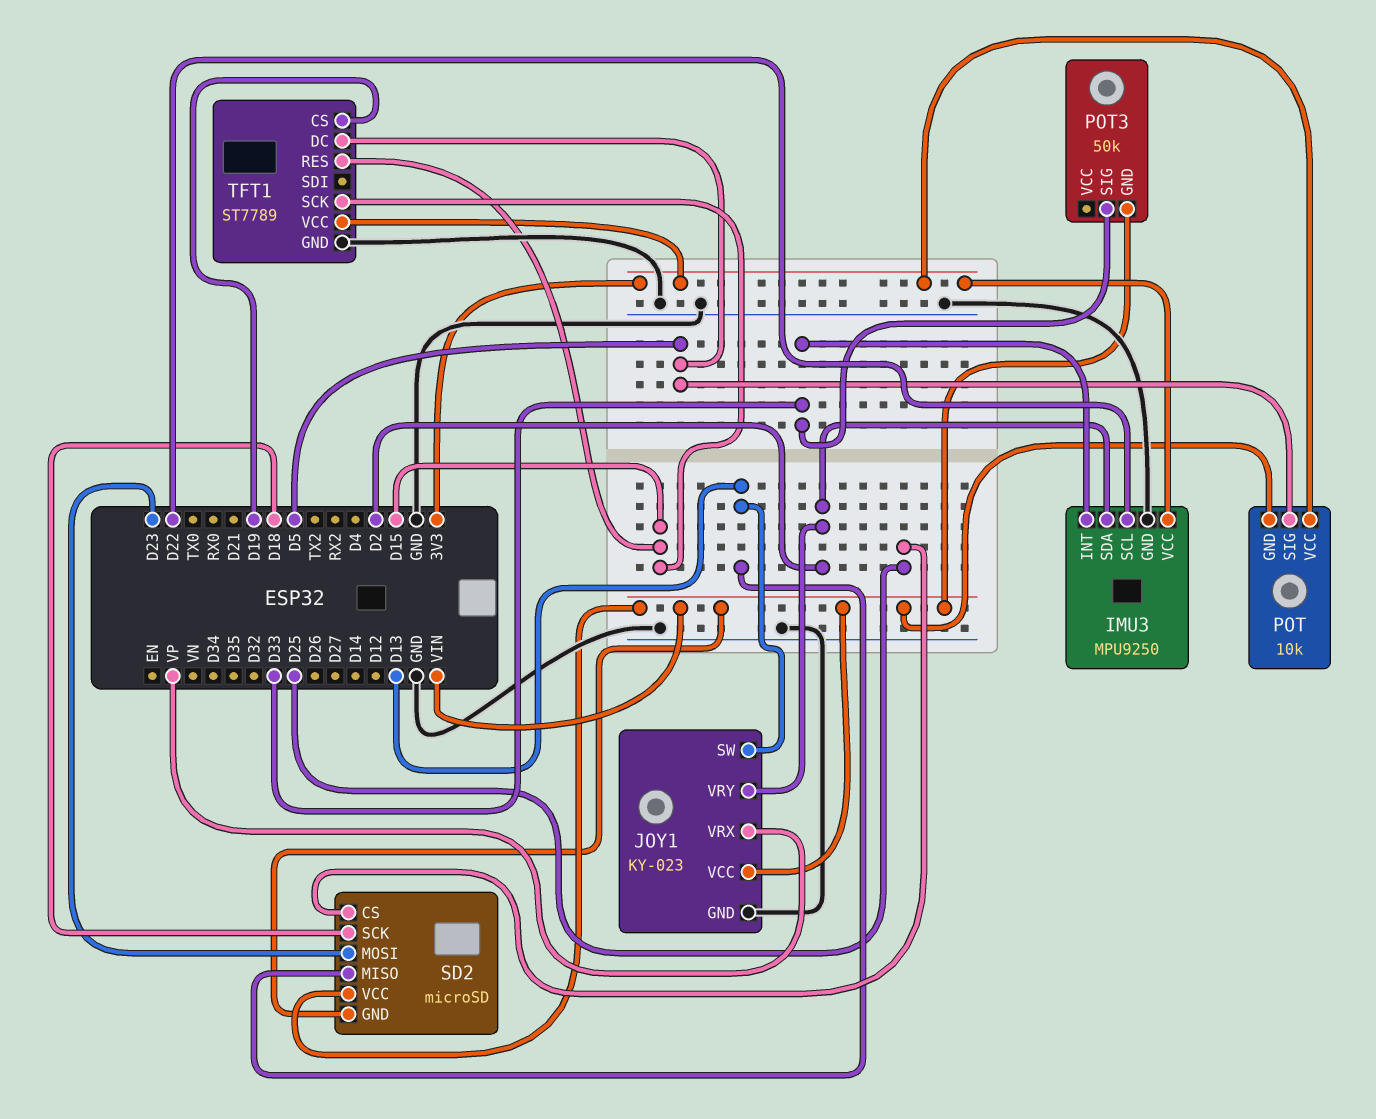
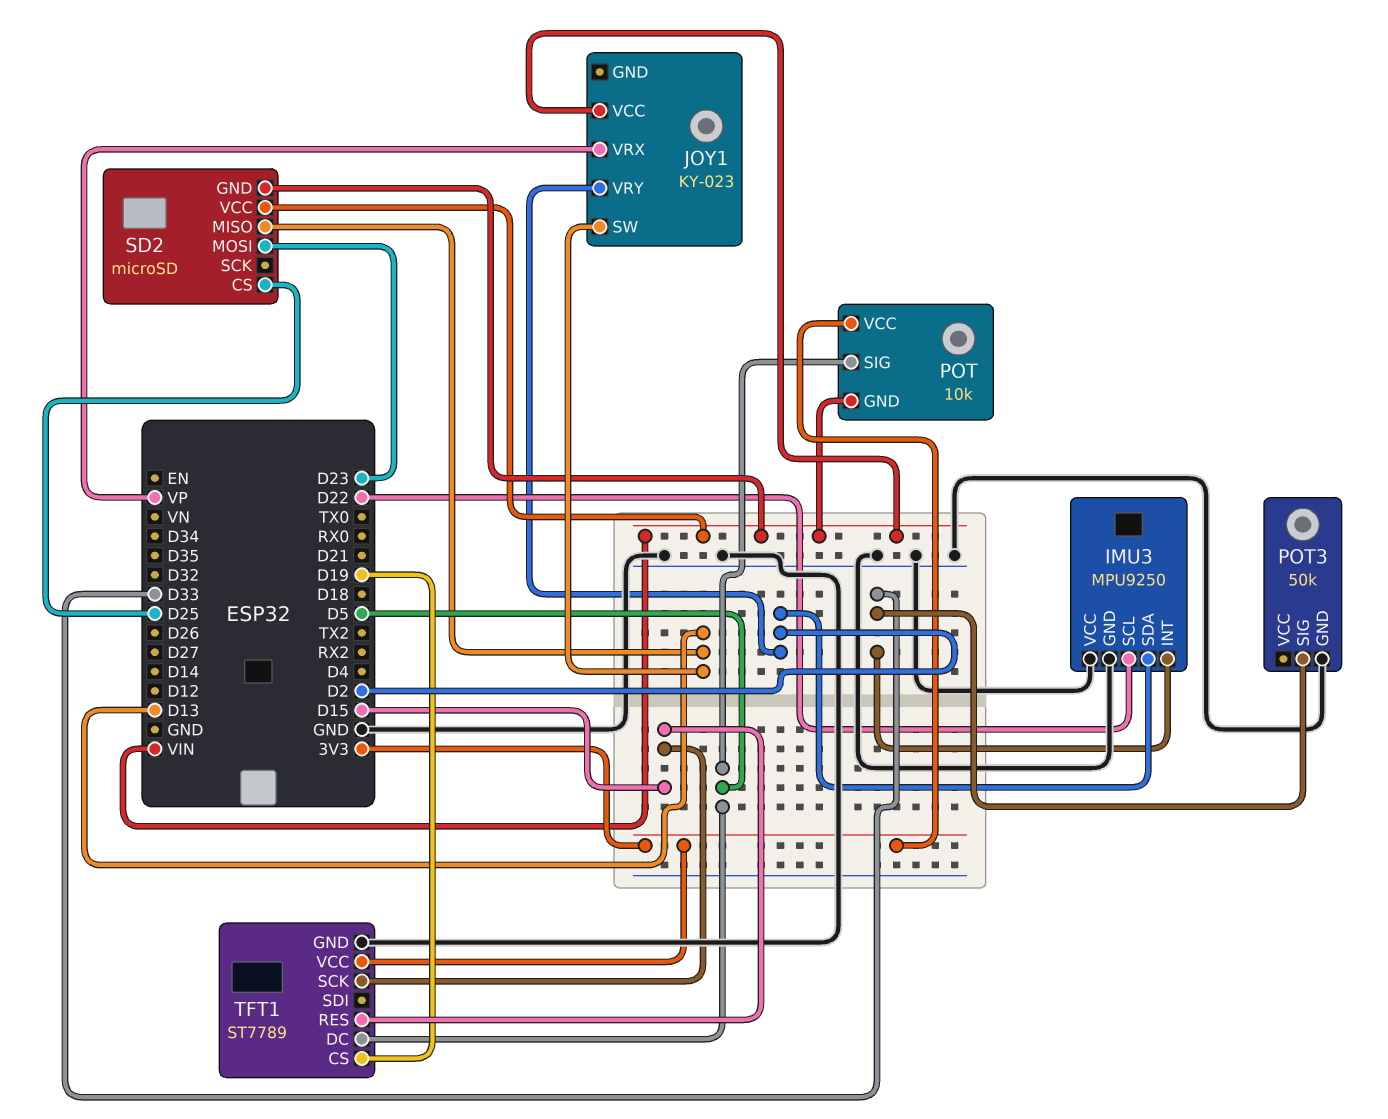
IMU3 pin VCC: 3V3 -> GND
JOY1 pin GND: GND -> none
POT3 pin GND: VIN -> GND
SD2 pin SCK: D18 -> none

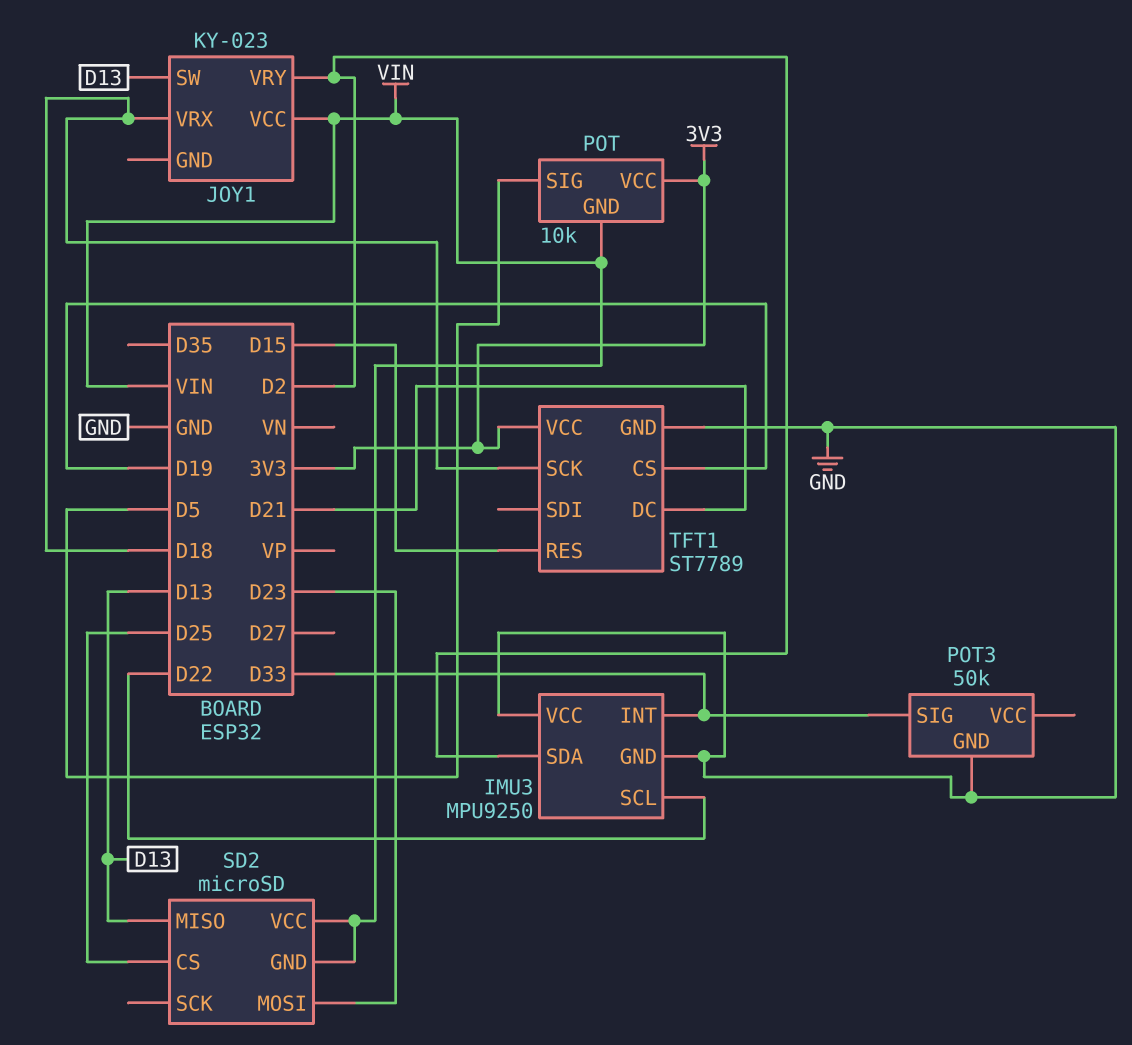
JOY1 pin VRX: VP -> D18
TFT1 pin DC: D5 -> D21
TFT1 pin SCK: D15 -> D18

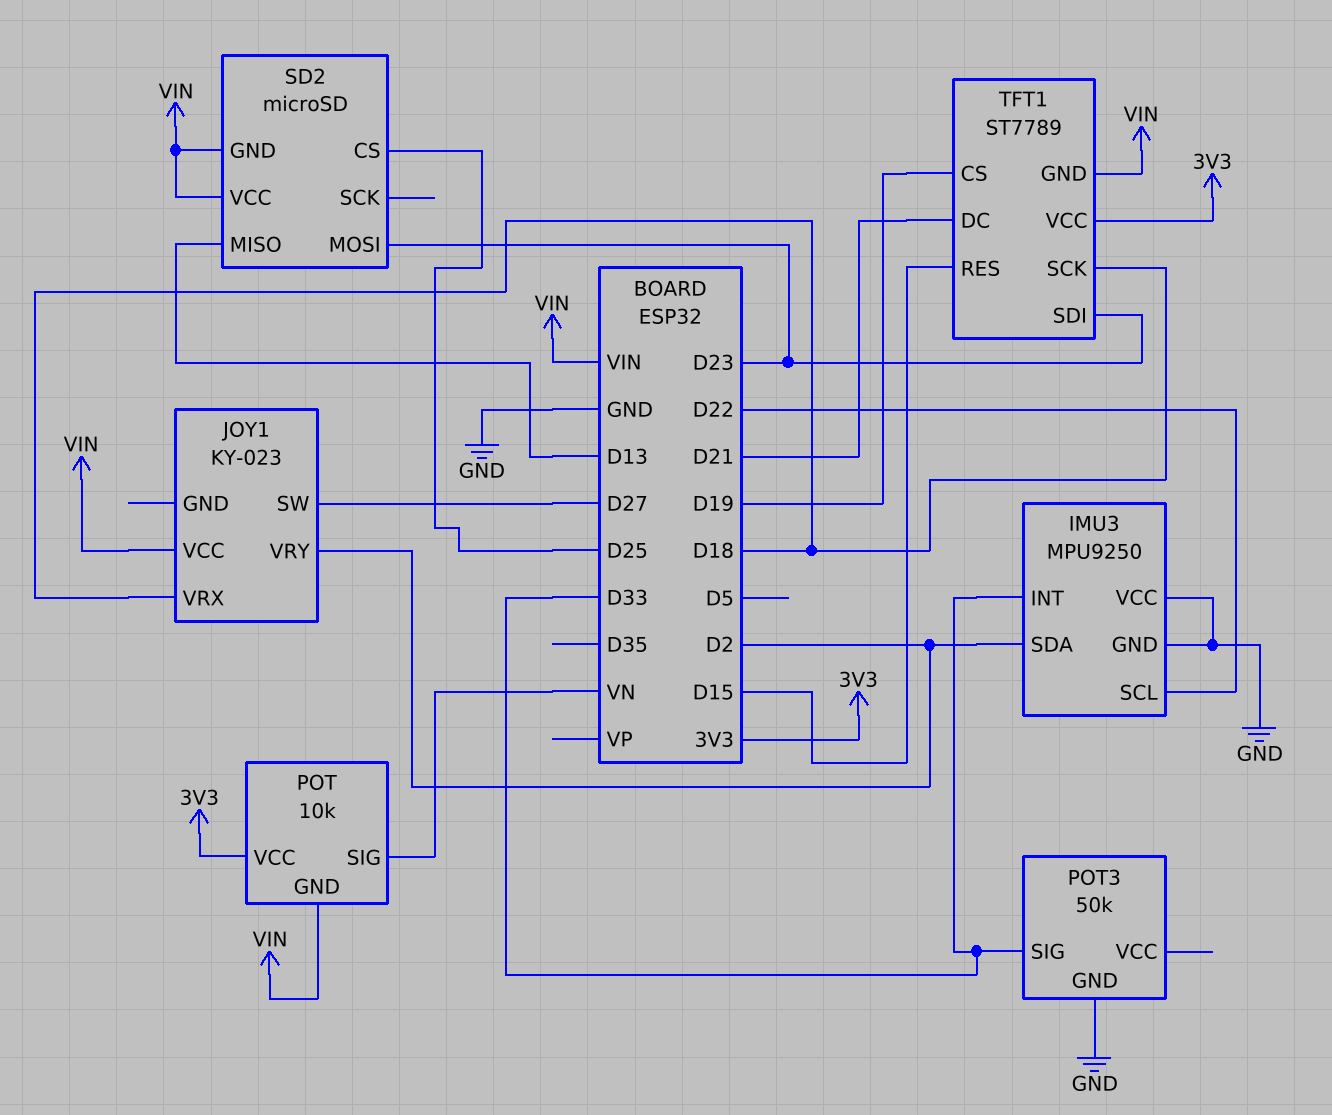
JOY1 pin SW: D13 -> D27
POT pin SIG: D5 -> VN
TFT1 pin GND: GND -> VIN
TFT1 pin SDI: none -> D23

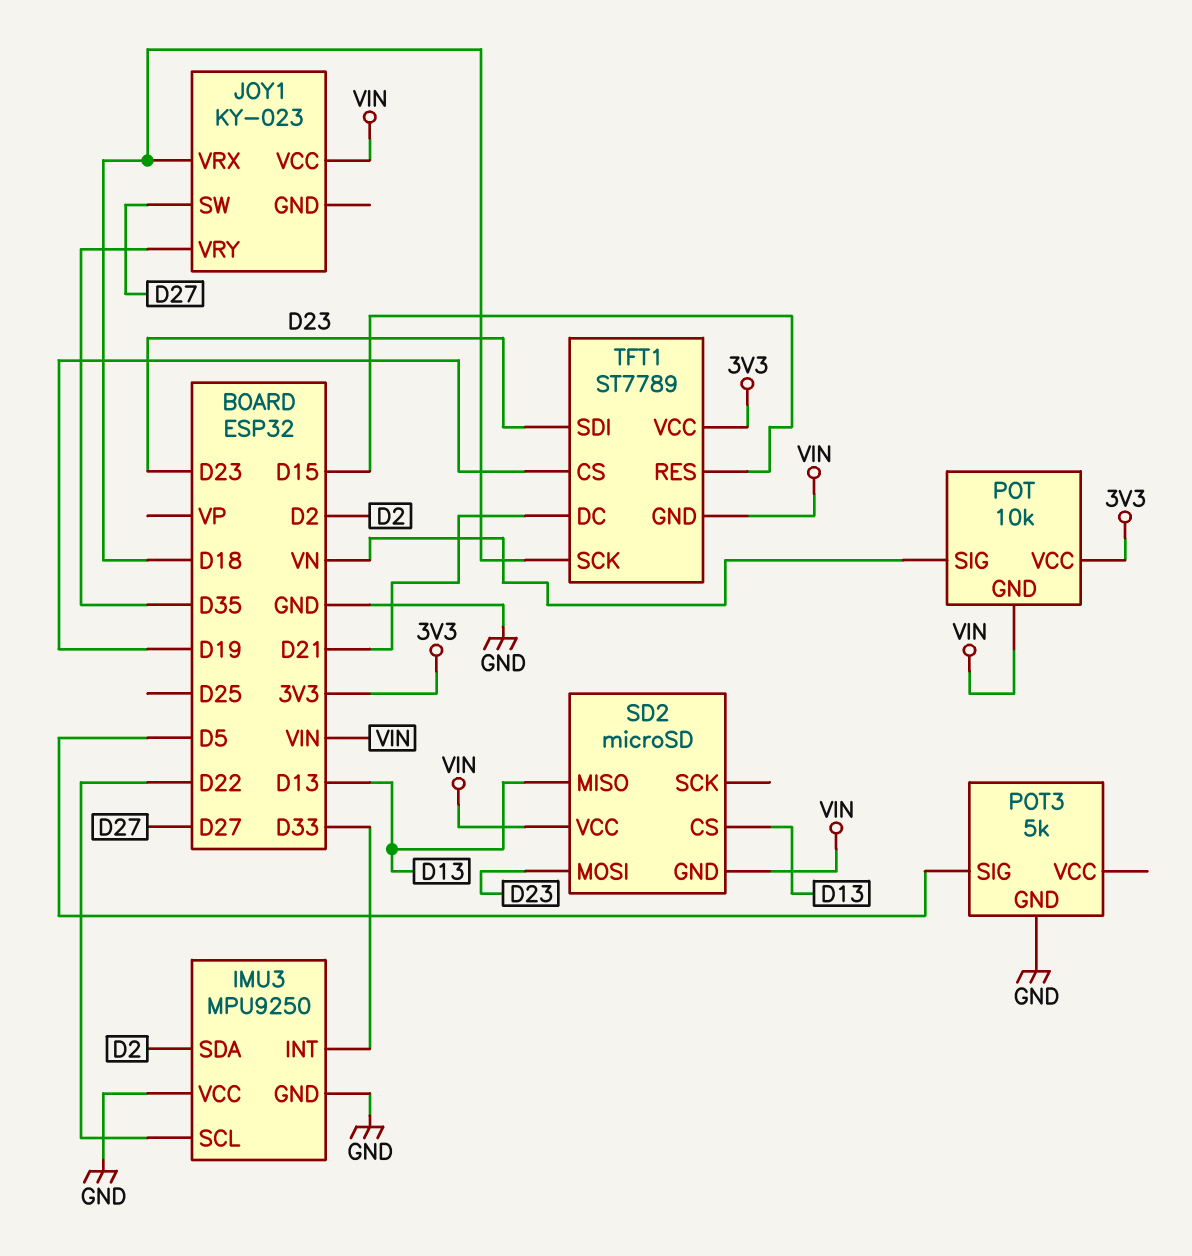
JOY1 pin VRY: D2 -> D35
POT3: 50k -> 5k
POT3 pin SIG: D33 -> D5
SD2 pin CS: D25 -> D13

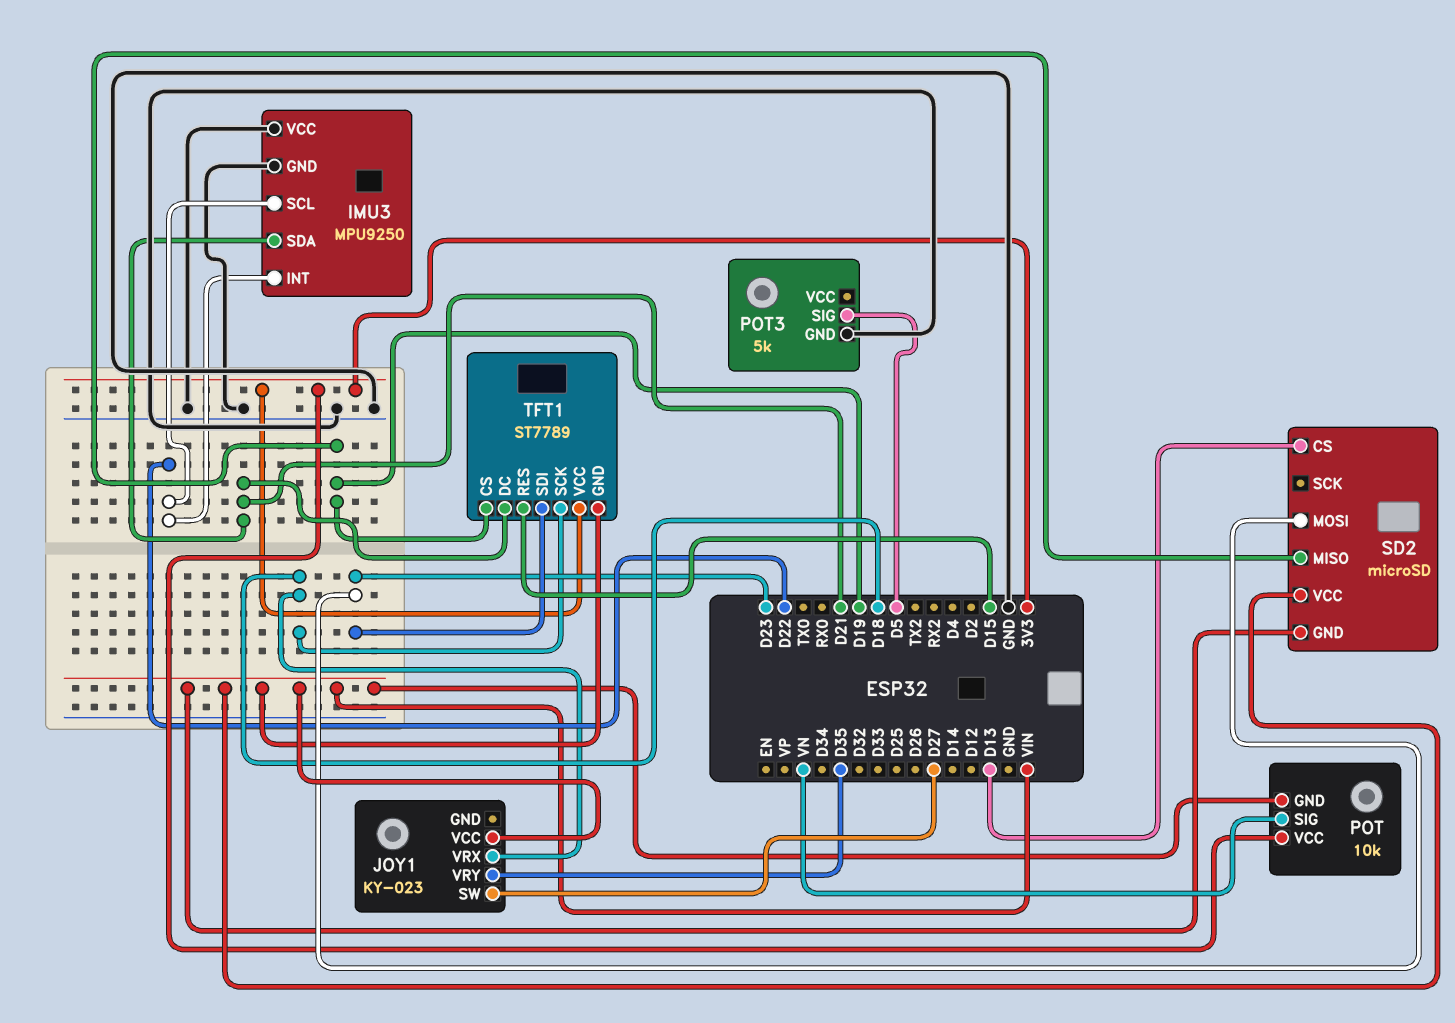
IMU3 pin INT: D33 -> D22
IMU3 pin SDA: D2 -> D21
SD2 pin MISO: D13 -> D19

